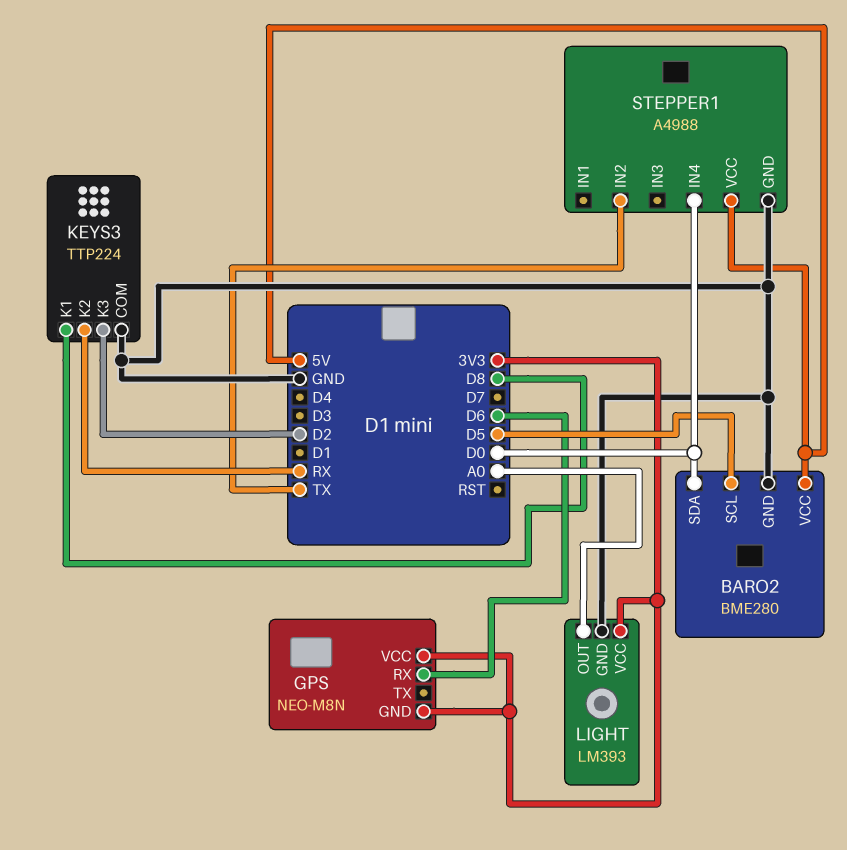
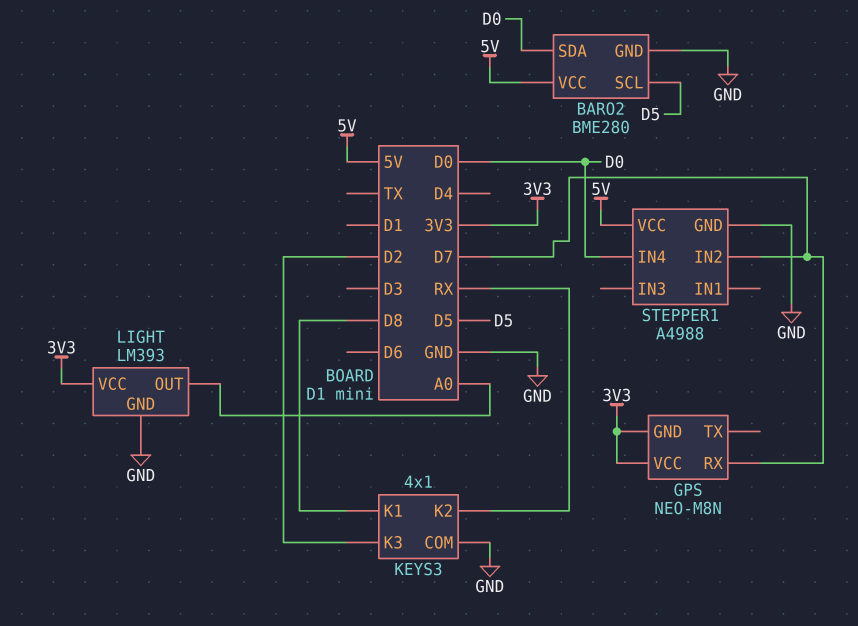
GPS pin RX: D6 -> D7
KEYS3: TTP224 -> 4x1
STEPPER1 pin IN2: TX -> D7

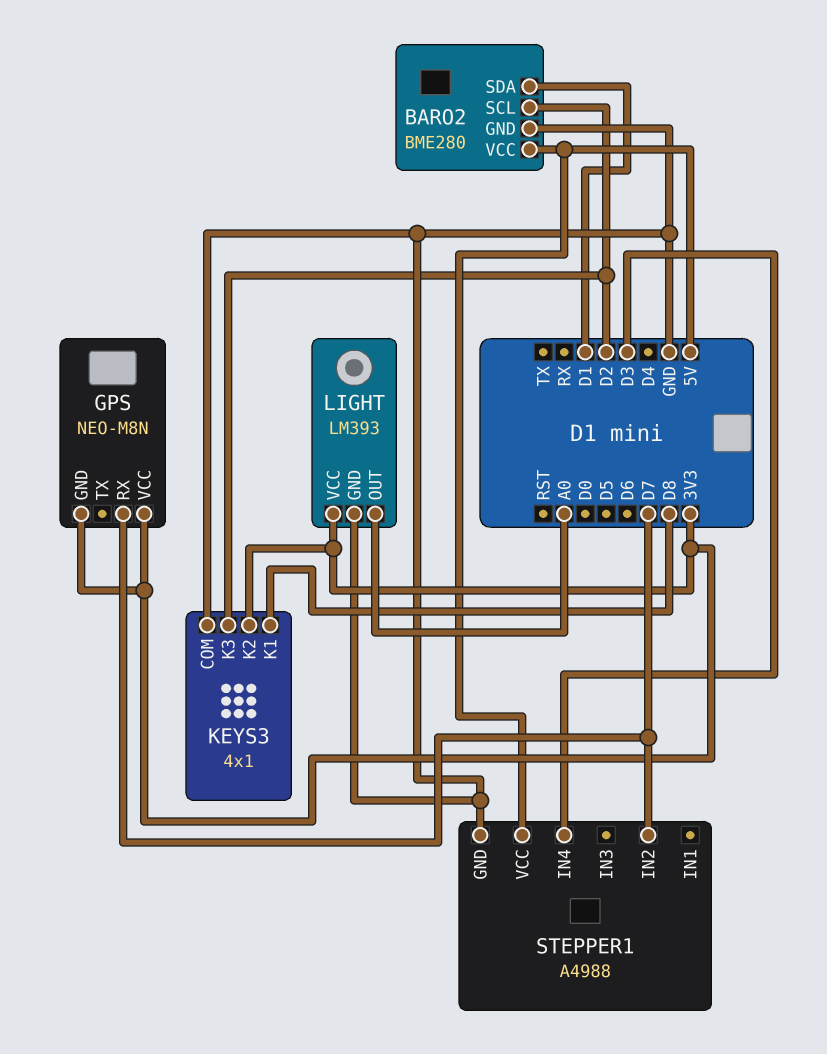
BARO2 pin SCL: D5 -> D2
BARO2 pin SDA: D0 -> D1
KEYS3 pin K2: RX -> 3V3
STEPPER1 pin IN4: D0 -> D3

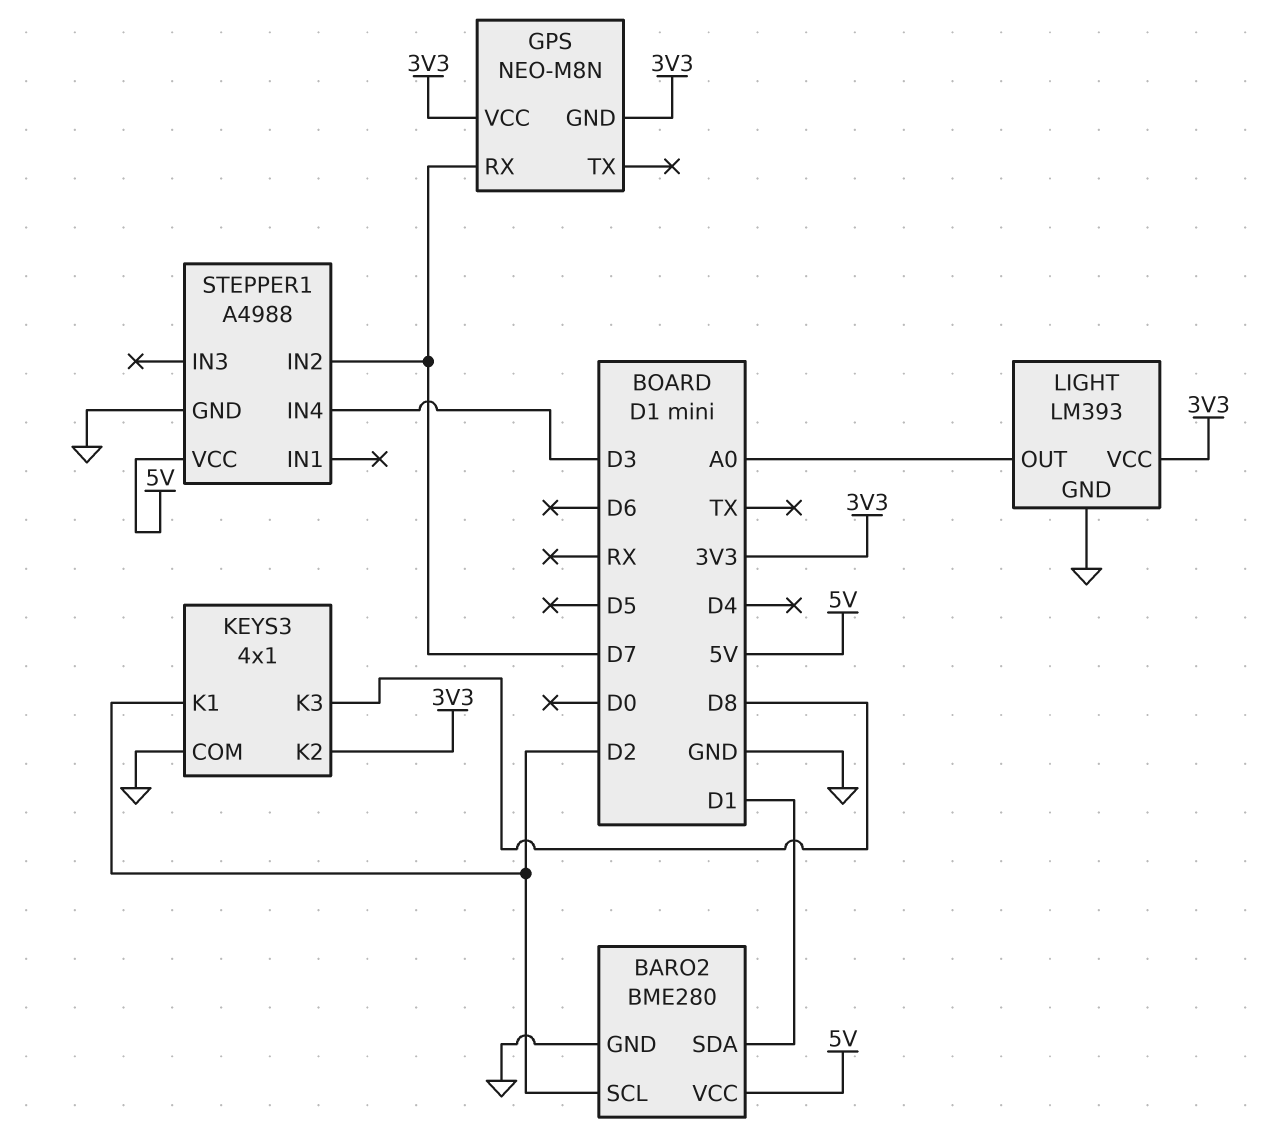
KEYS3 pin K1: D8 -> D2
KEYS3 pin K3: D2 -> D8

